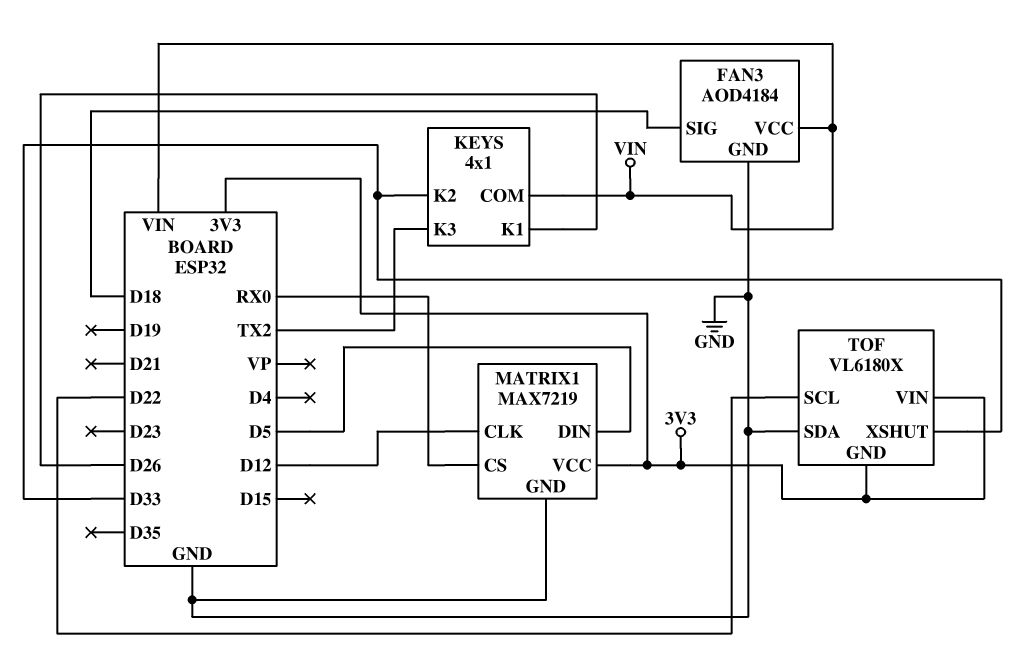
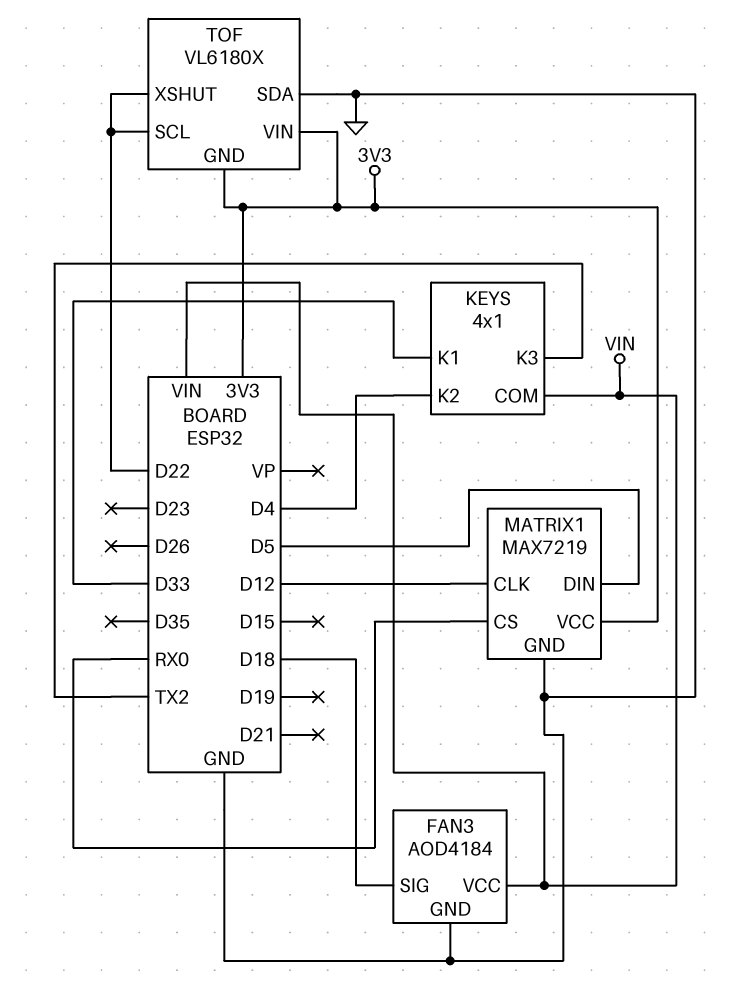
KEYS pin K1: D26 -> D33
KEYS pin K2: D33 -> D4
TOF pin XSHUT: D33 -> D22

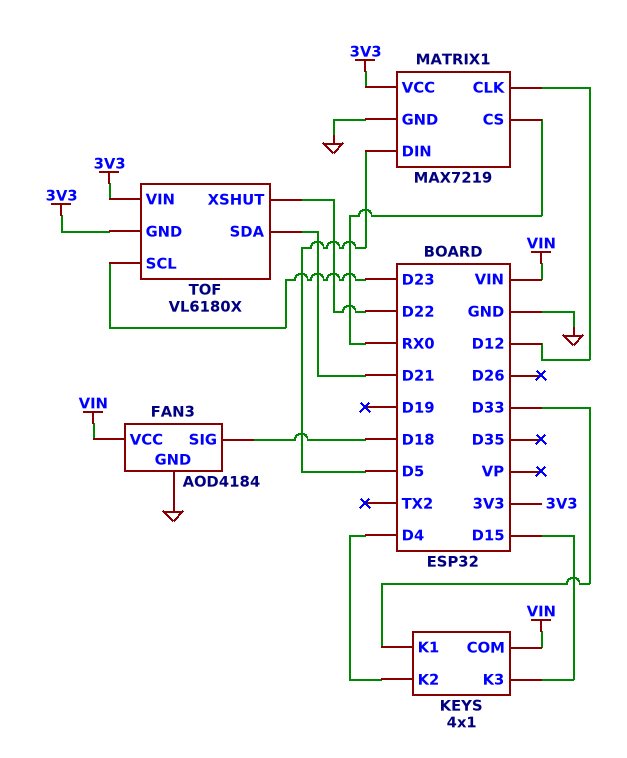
KEYS pin K3: TX2 -> D15
TOF pin SCL: D22 -> D23
TOF pin SDA: GND -> D21

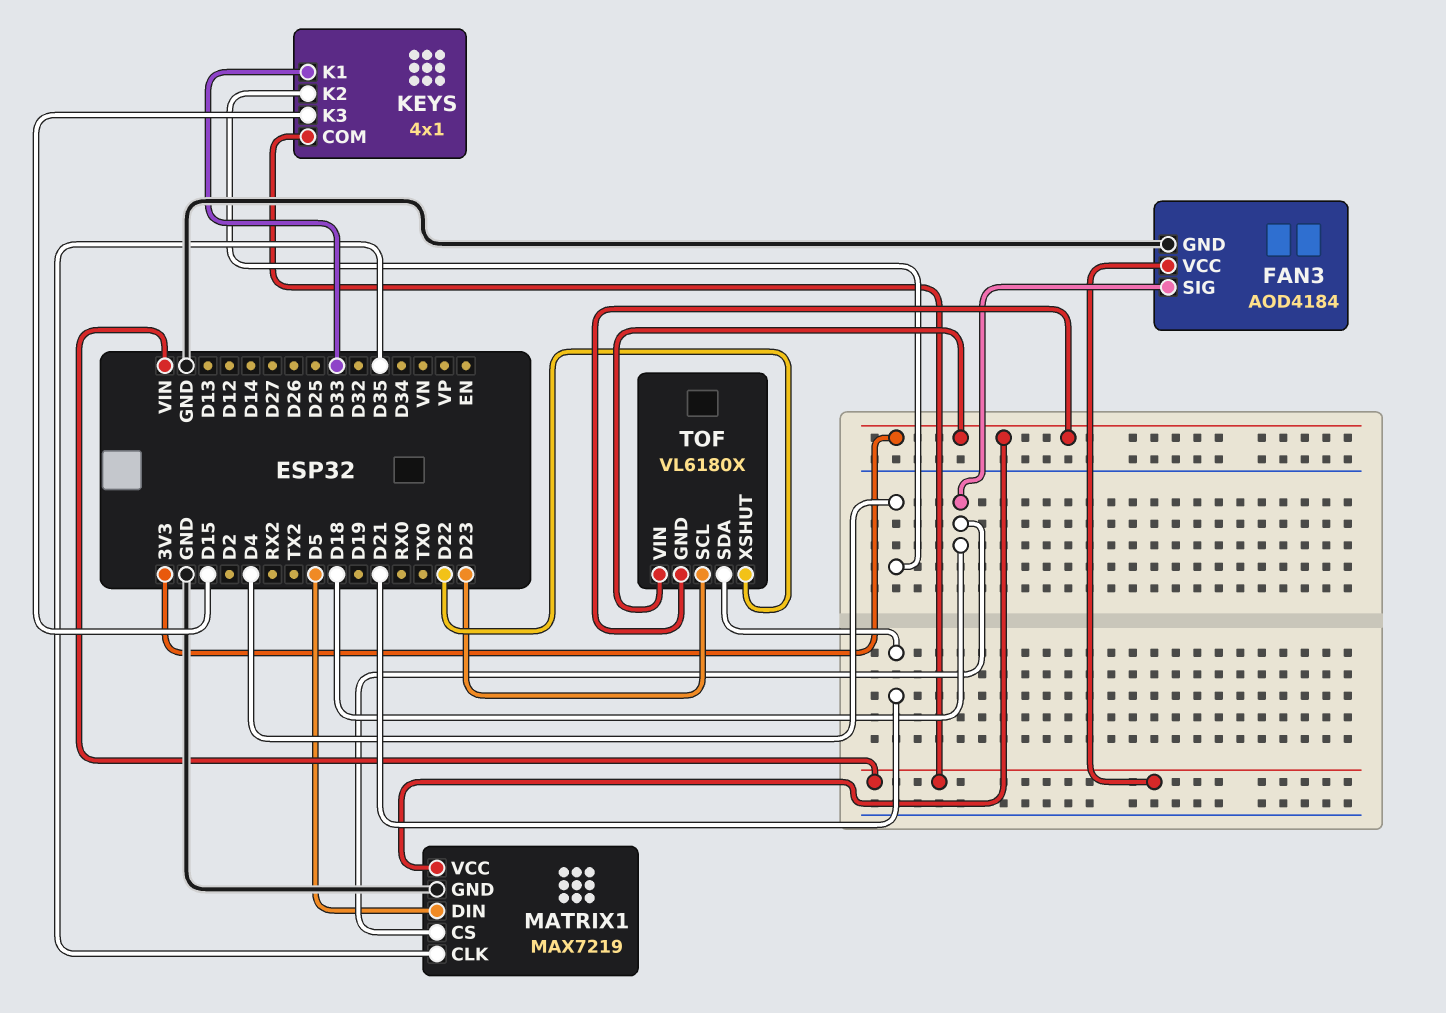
MATRIX1 pin CLK: D12 -> D35
MATRIX1 pin CS: RX0 -> D18

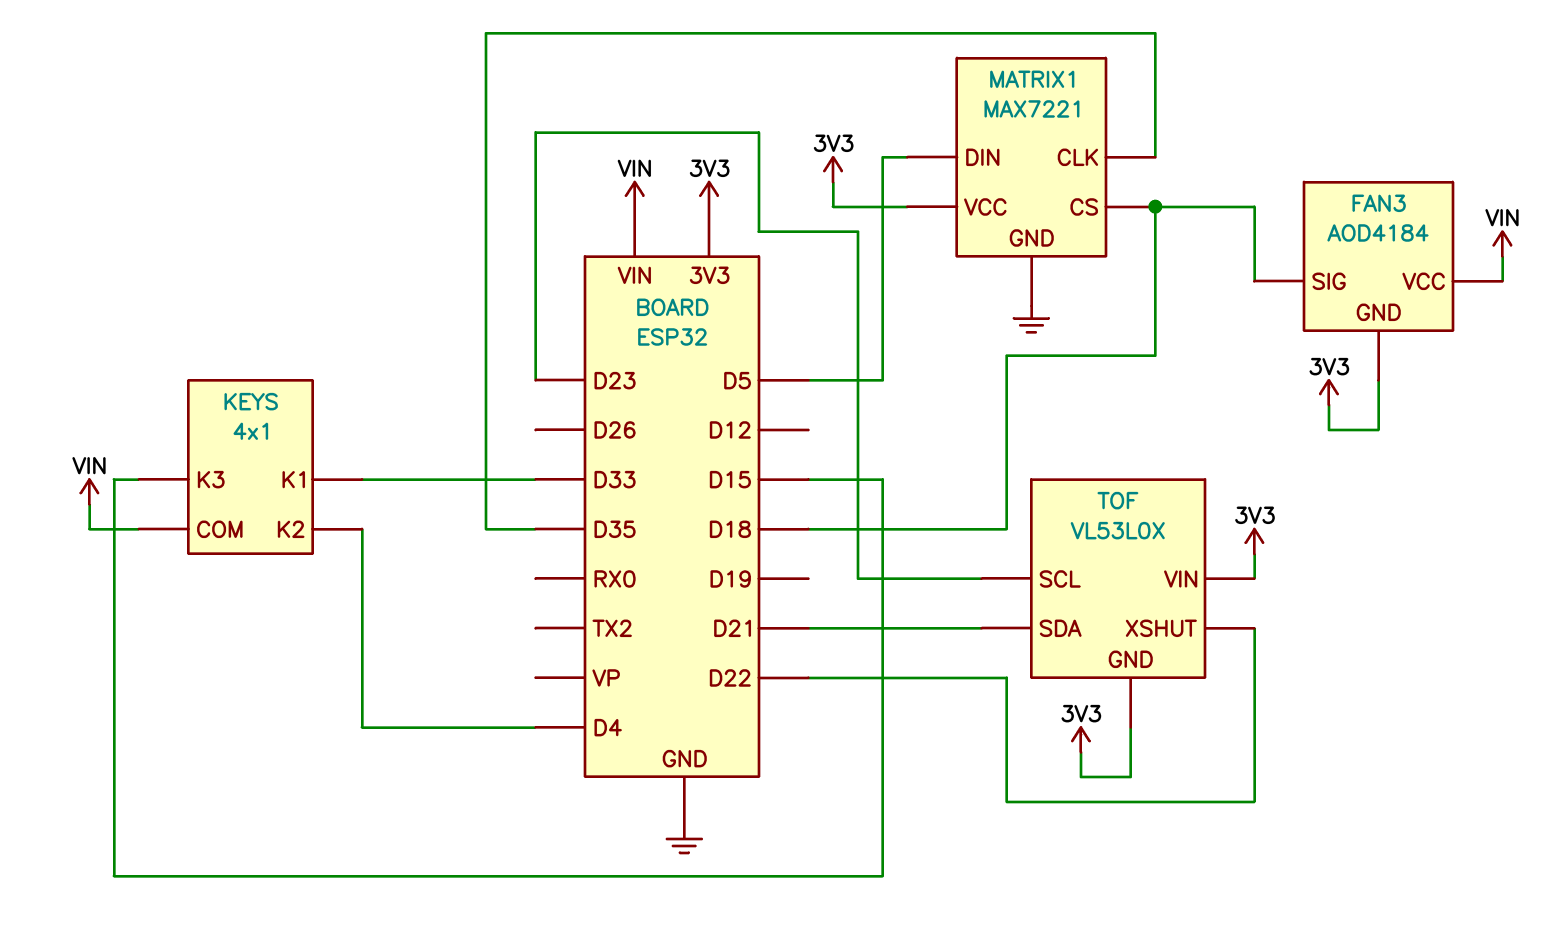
FAN3 pin GND: GND -> 3V3
MATRIX1: MAX7219 -> MAX7221
TOF: VL6180X -> VL53L0X

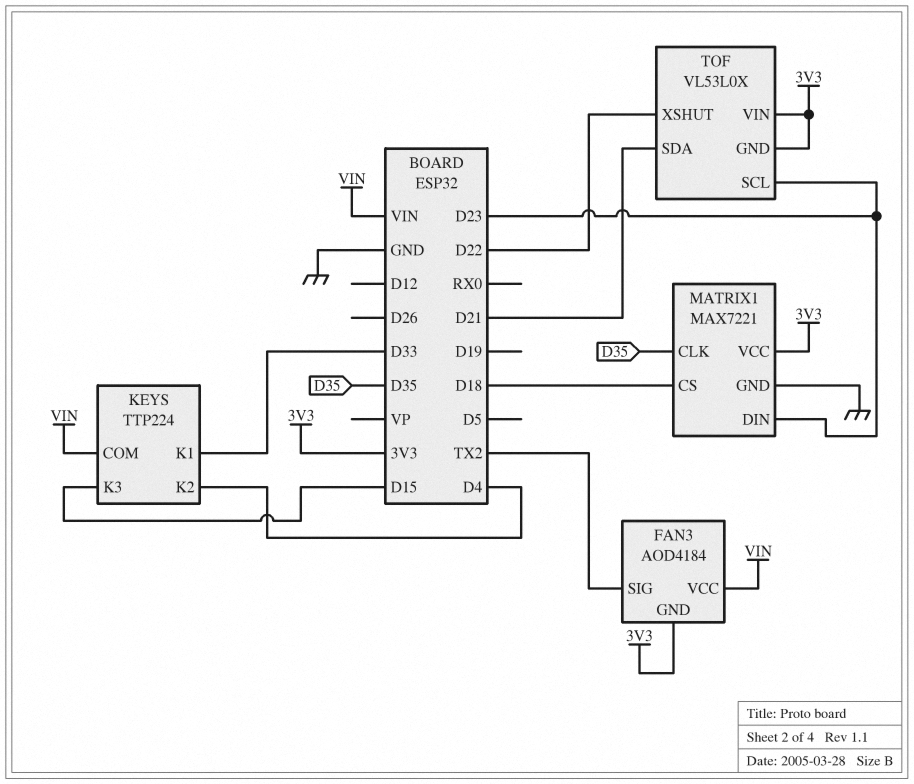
FAN3 pin SIG: D18 -> TX2
KEYS: 4x1 -> TTP224
MATRIX1 pin DIN: D5 -> D23

